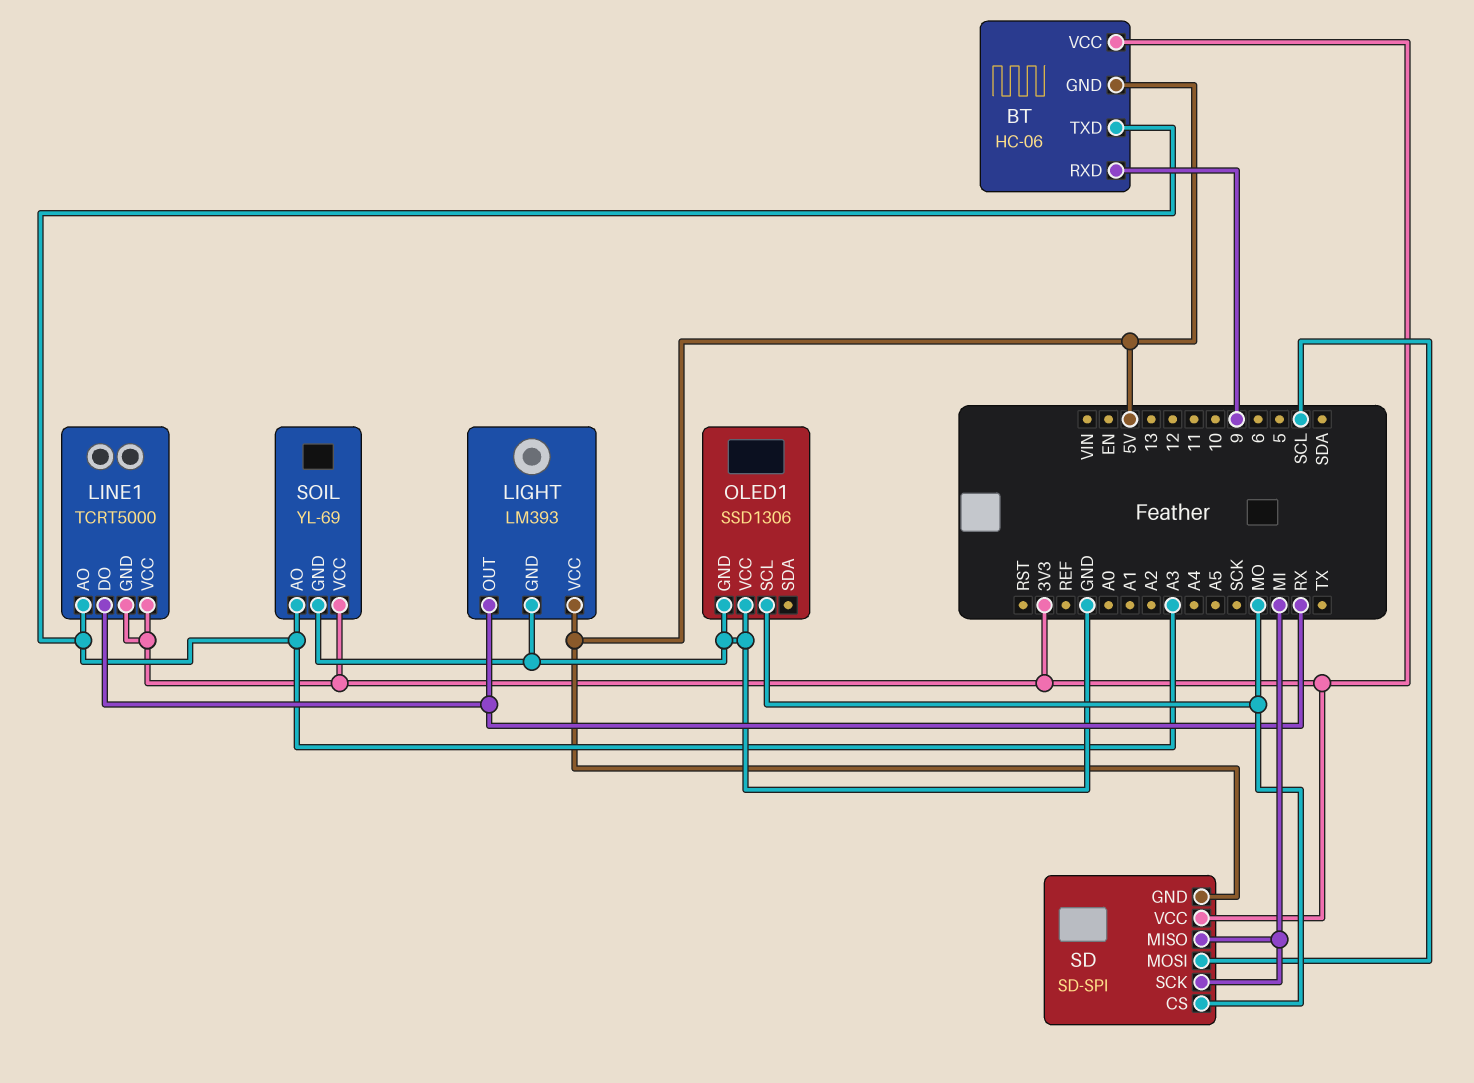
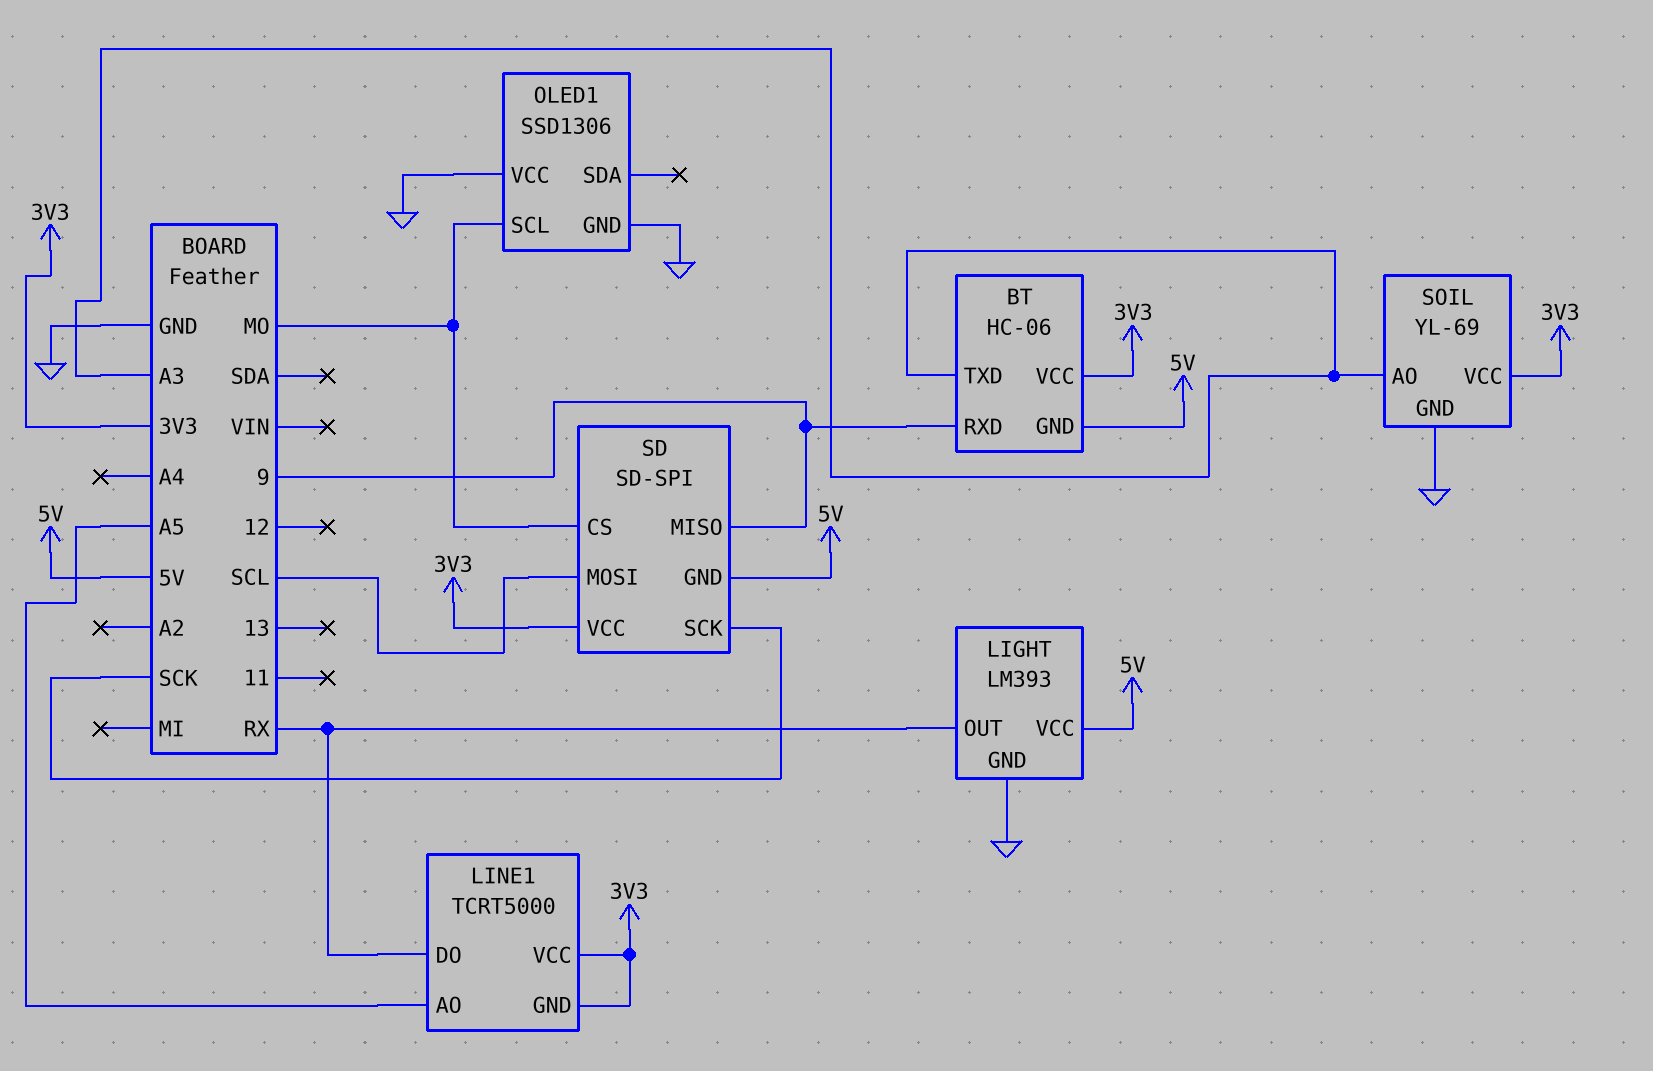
LINE1 pin AO: A3 -> A5
SD pin MISO: MI -> 9
SD pin SCK: MI -> SCK

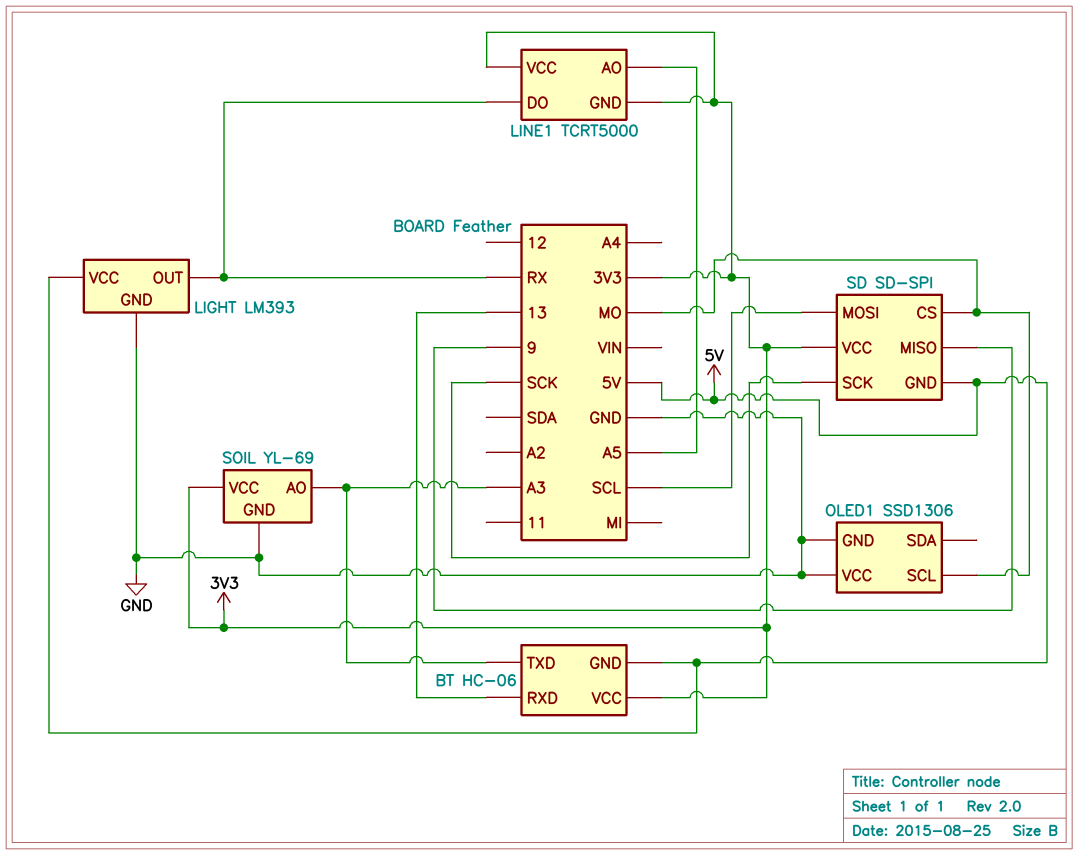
BT pin RXD: 9 -> 13

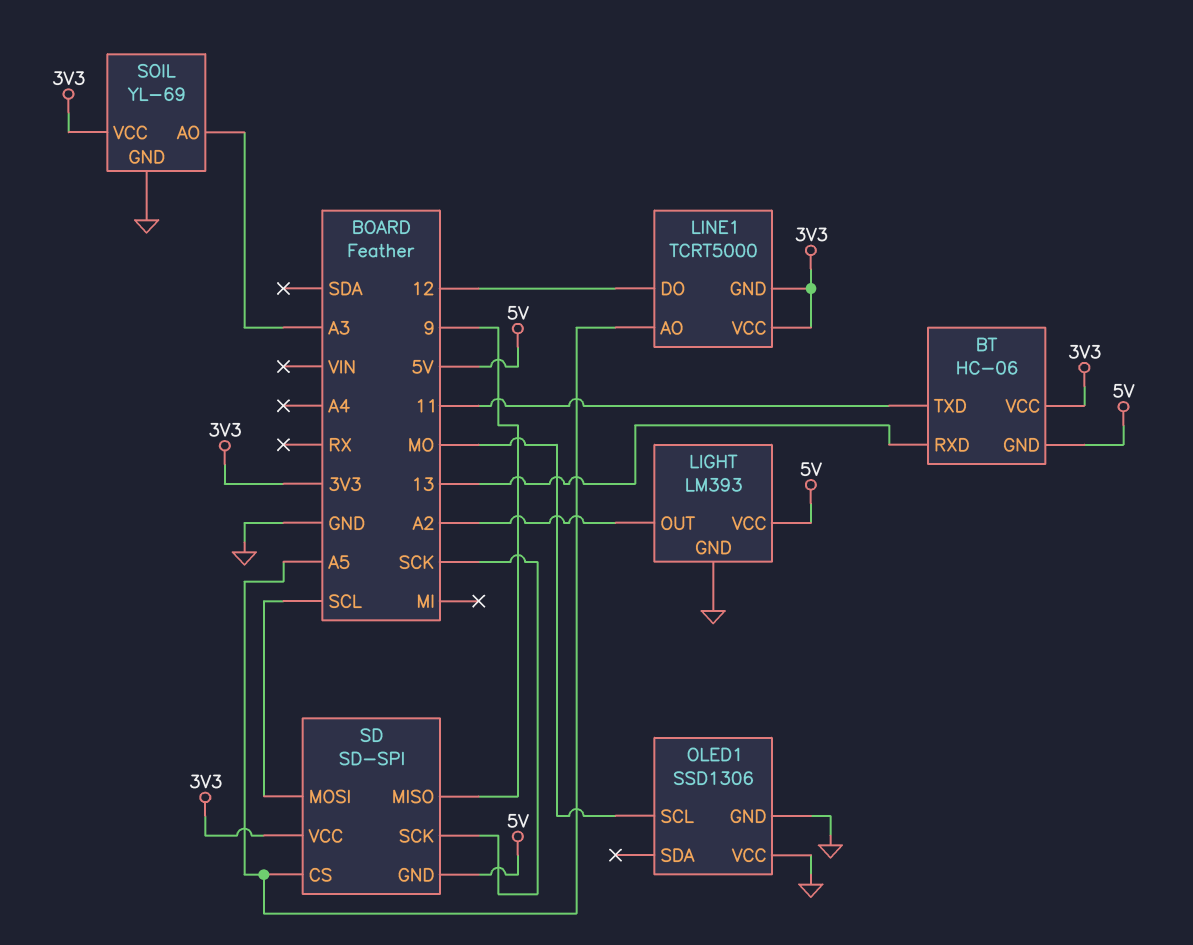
BT pin TXD: A3 -> 11
LIGHT pin OUT: RX -> A2
LINE1 pin DO: RX -> 12
SD pin CS: MO -> A5

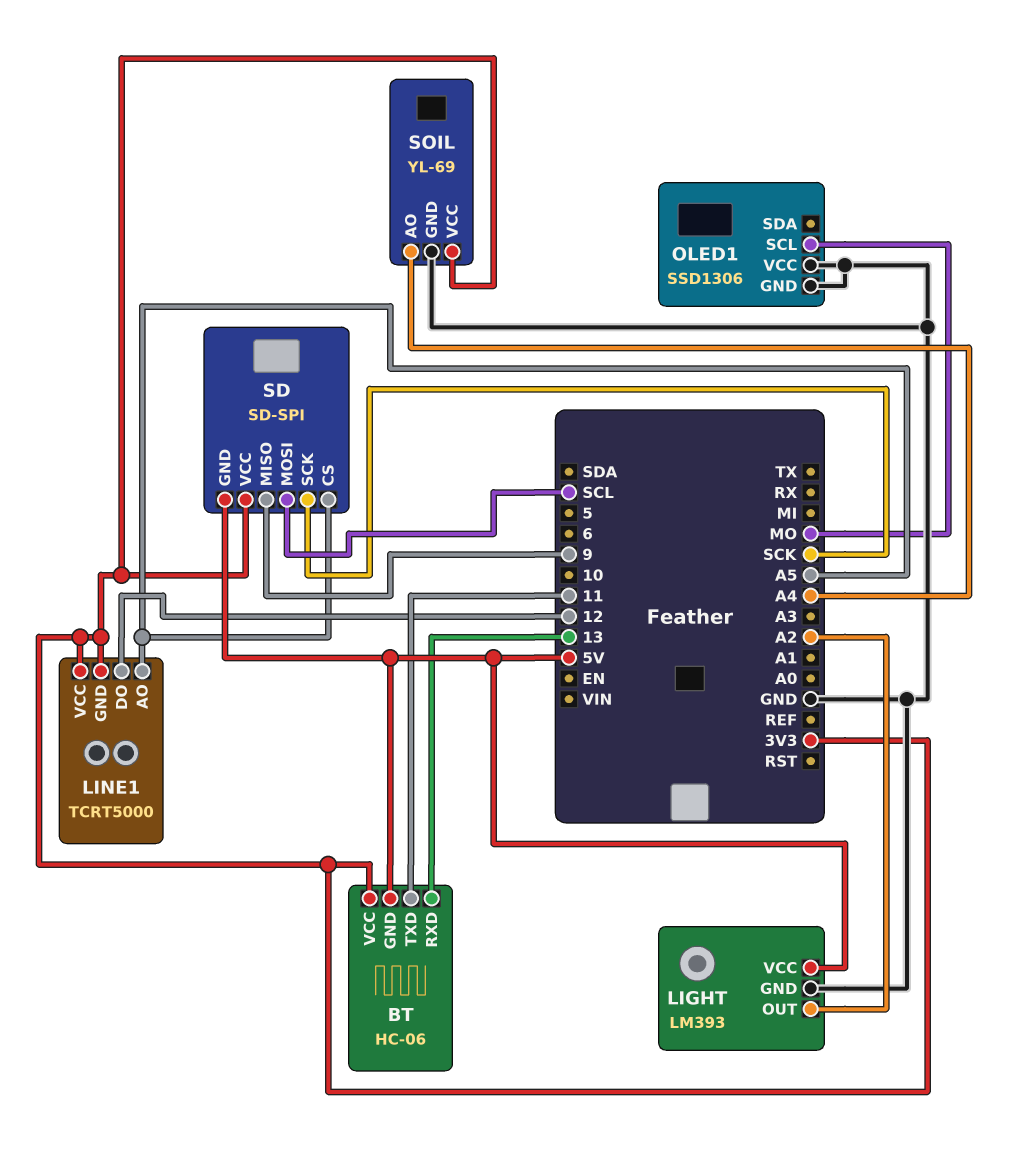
SOIL pin AO: A3 -> A4

